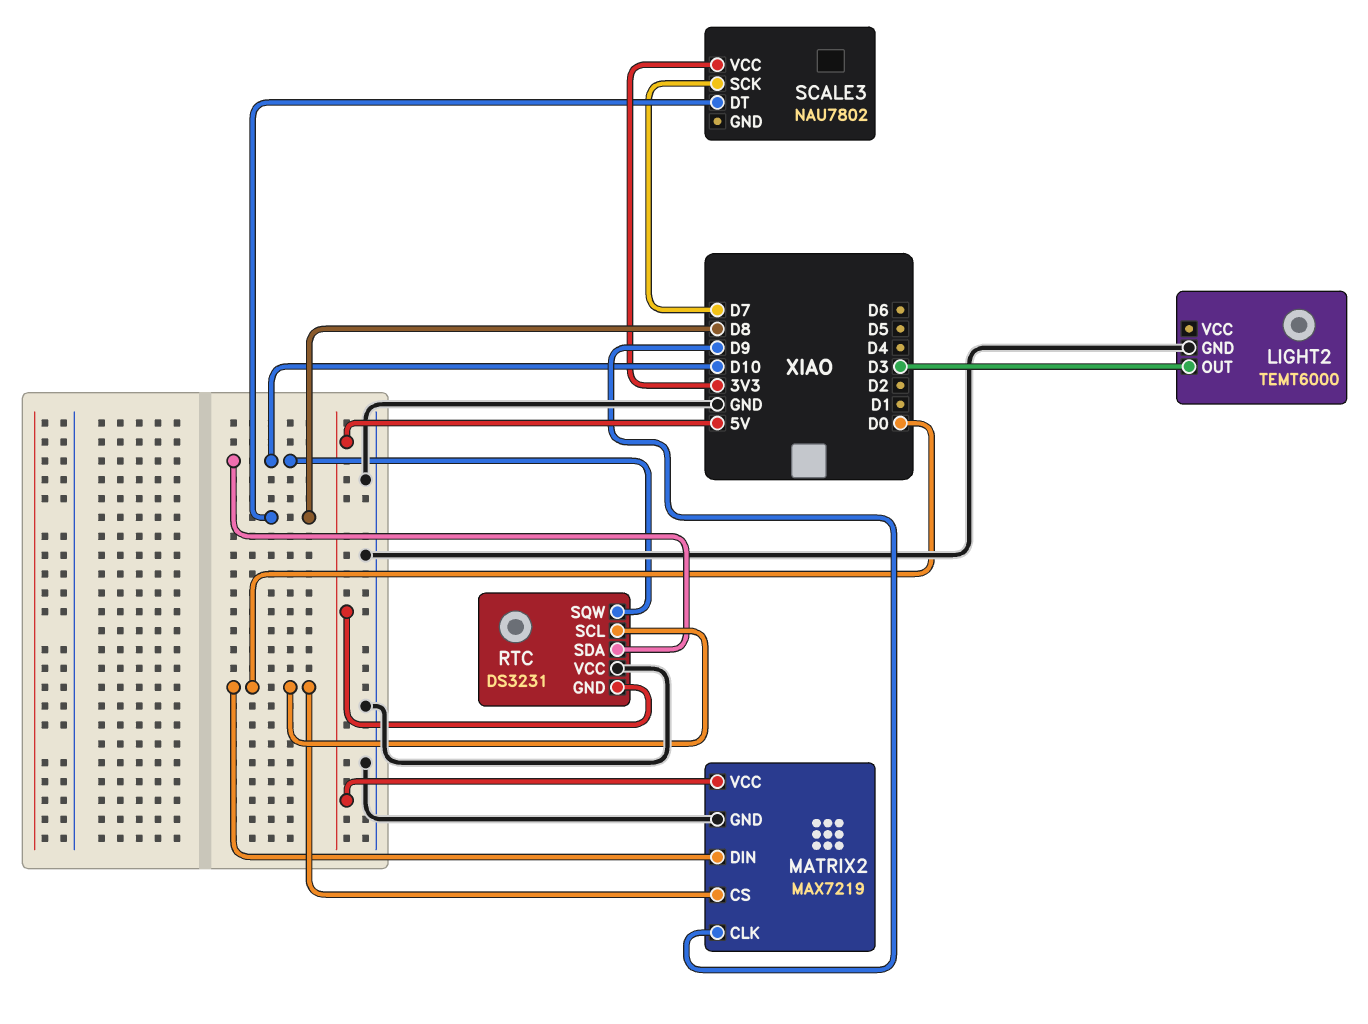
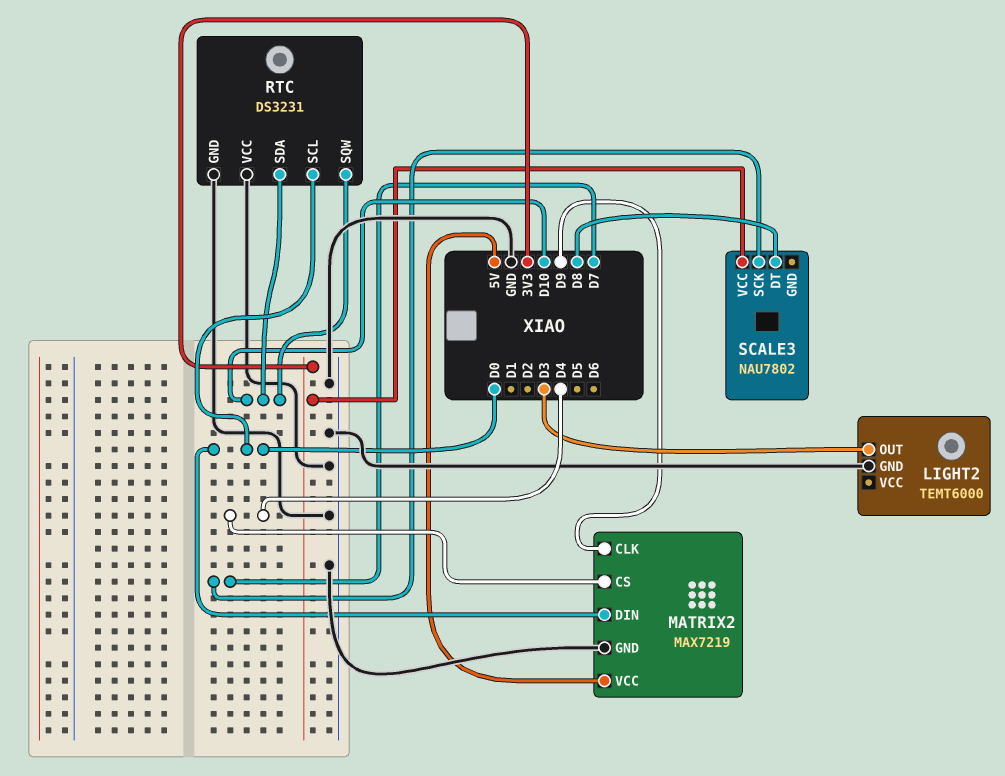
MATRIX2 pin CS: D0 -> D4
RTC pin GND: 5V -> GND

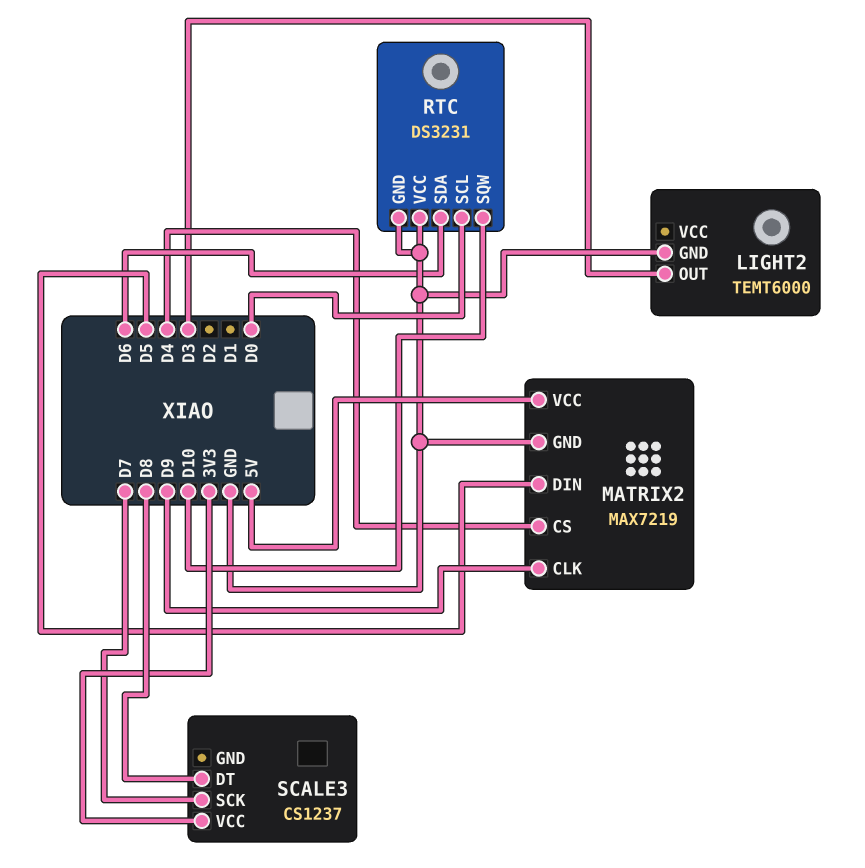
MATRIX2 pin DIN: D0 -> D5
RTC pin SDA: D10 -> D6
SCALE3: NAU7802 -> CS1237

